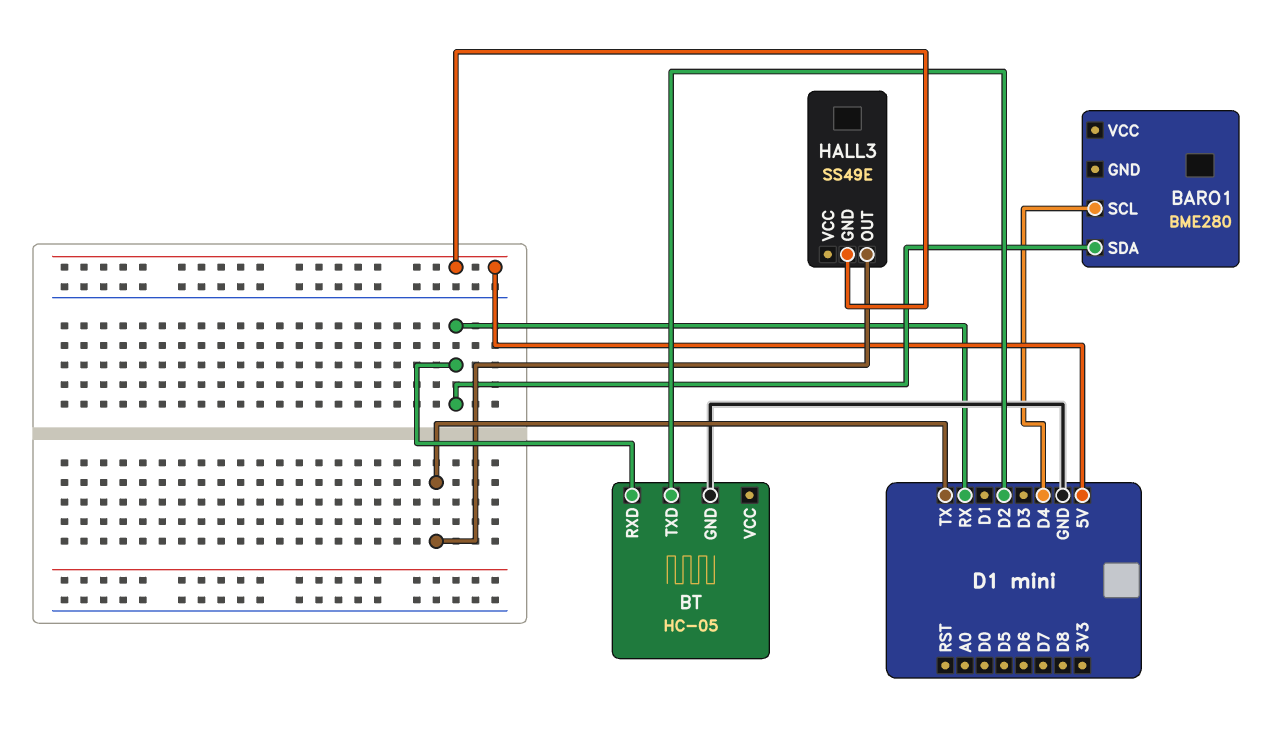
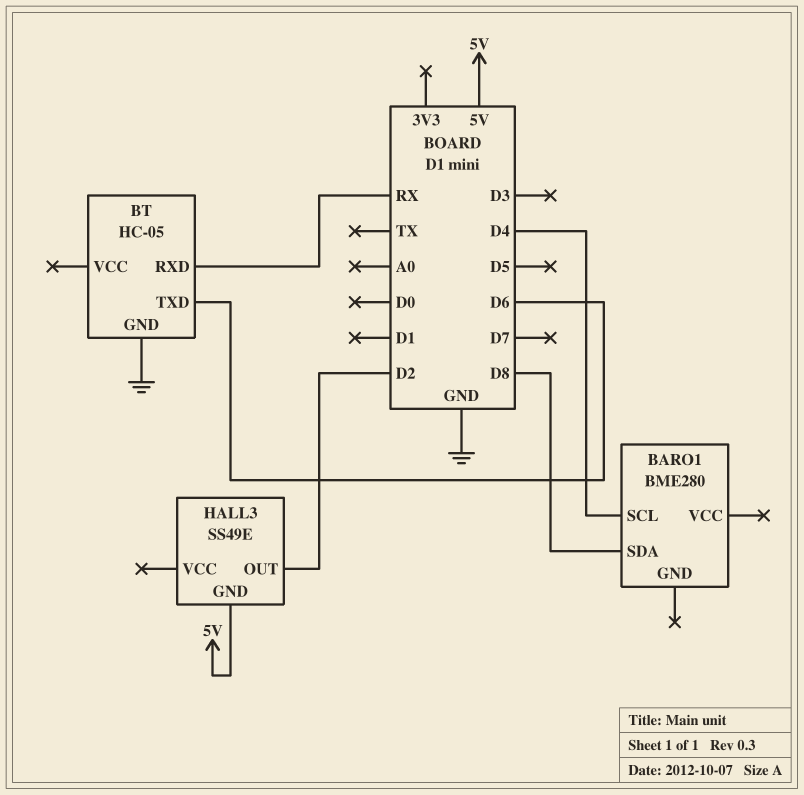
BARO1 pin SDA: RX -> D8
BT pin TXD: D2 -> D6
HALL3 pin OUT: TX -> D2

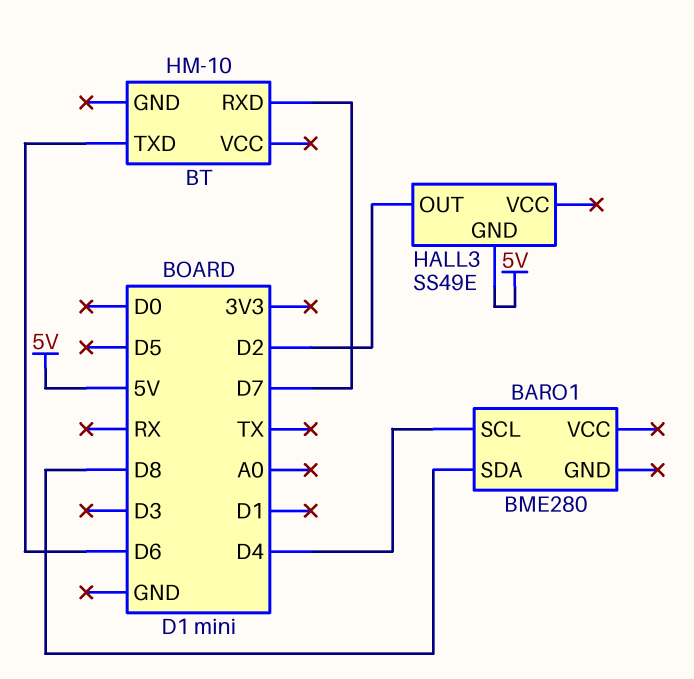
BT: HC-05 -> HM-10
BT pin GND: GND -> none
BT pin RXD: RX -> D7

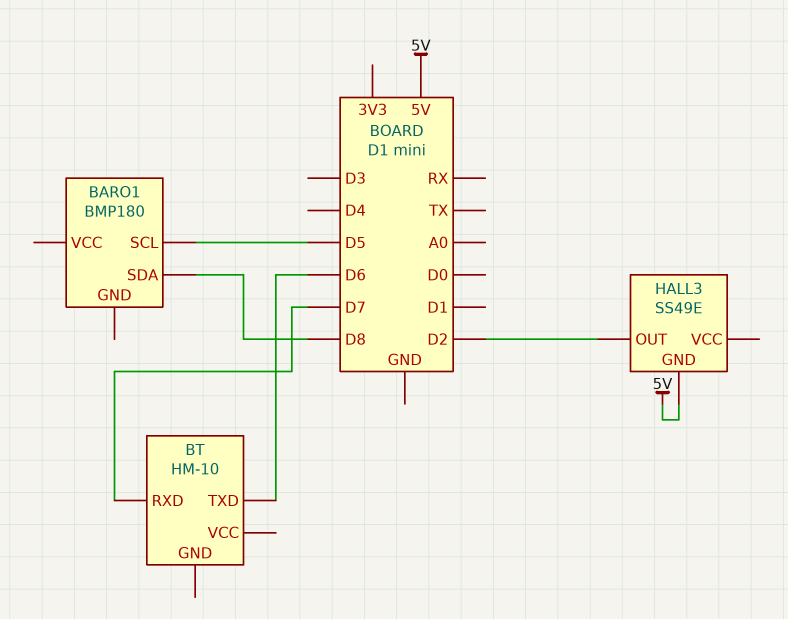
BARO1: BME280 -> BMP180
BARO1 pin SCL: D4 -> D5

